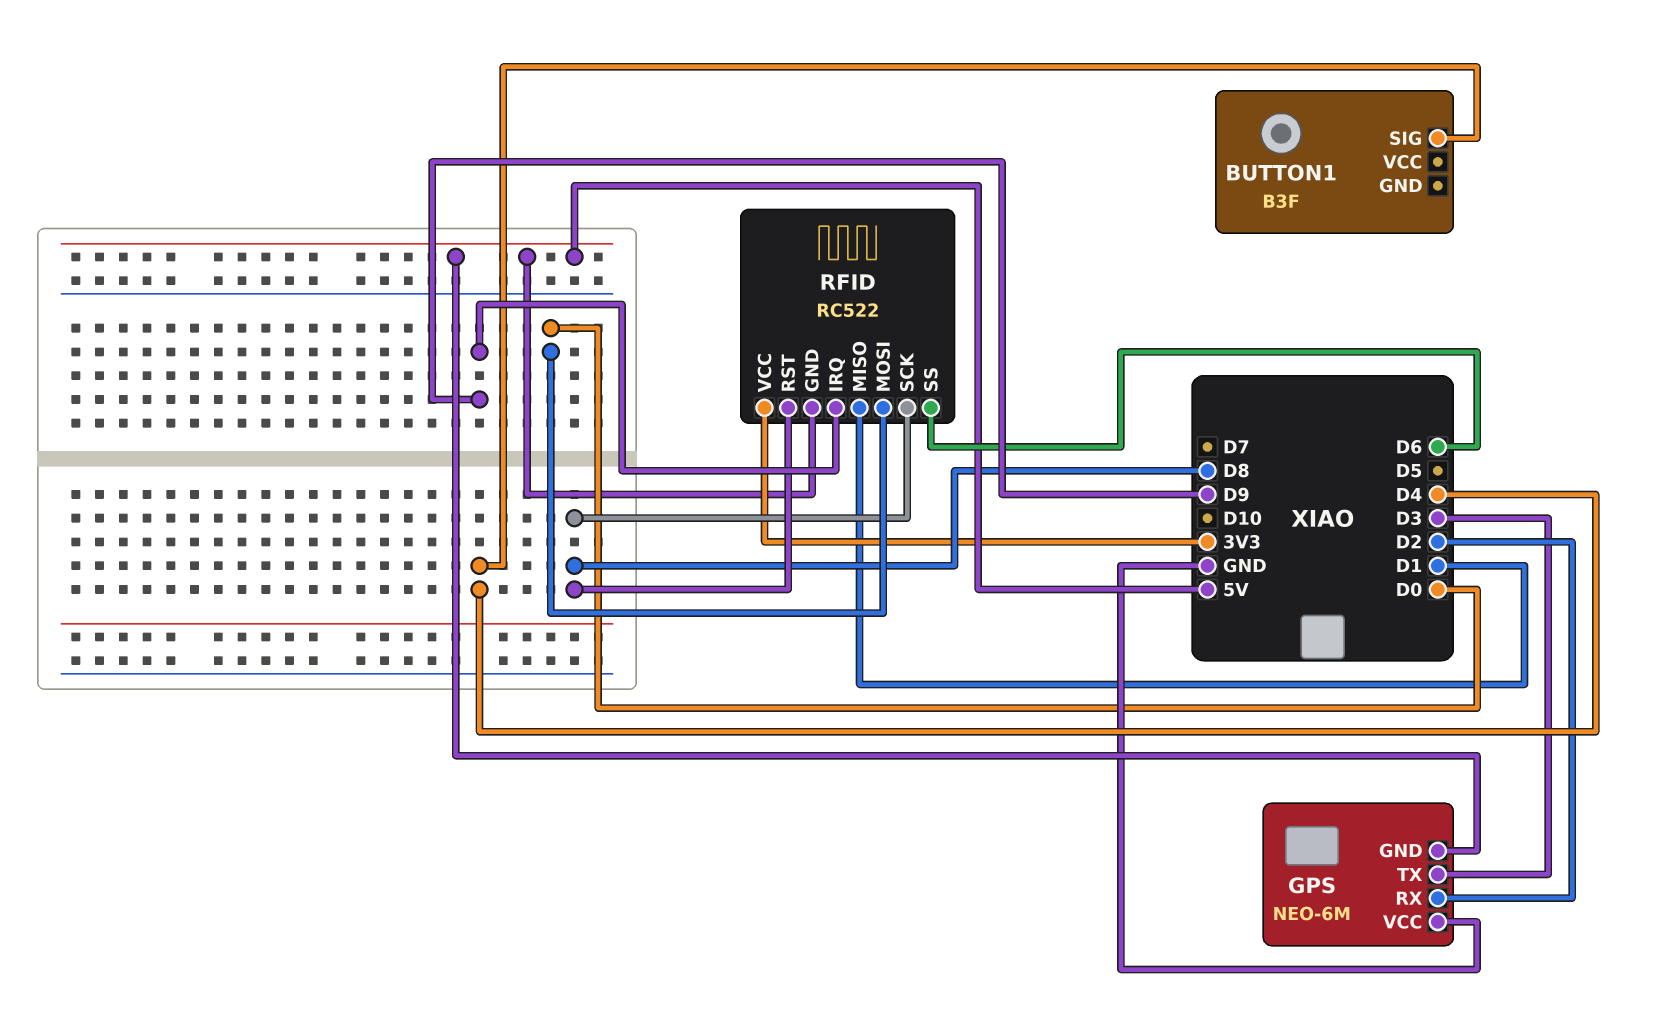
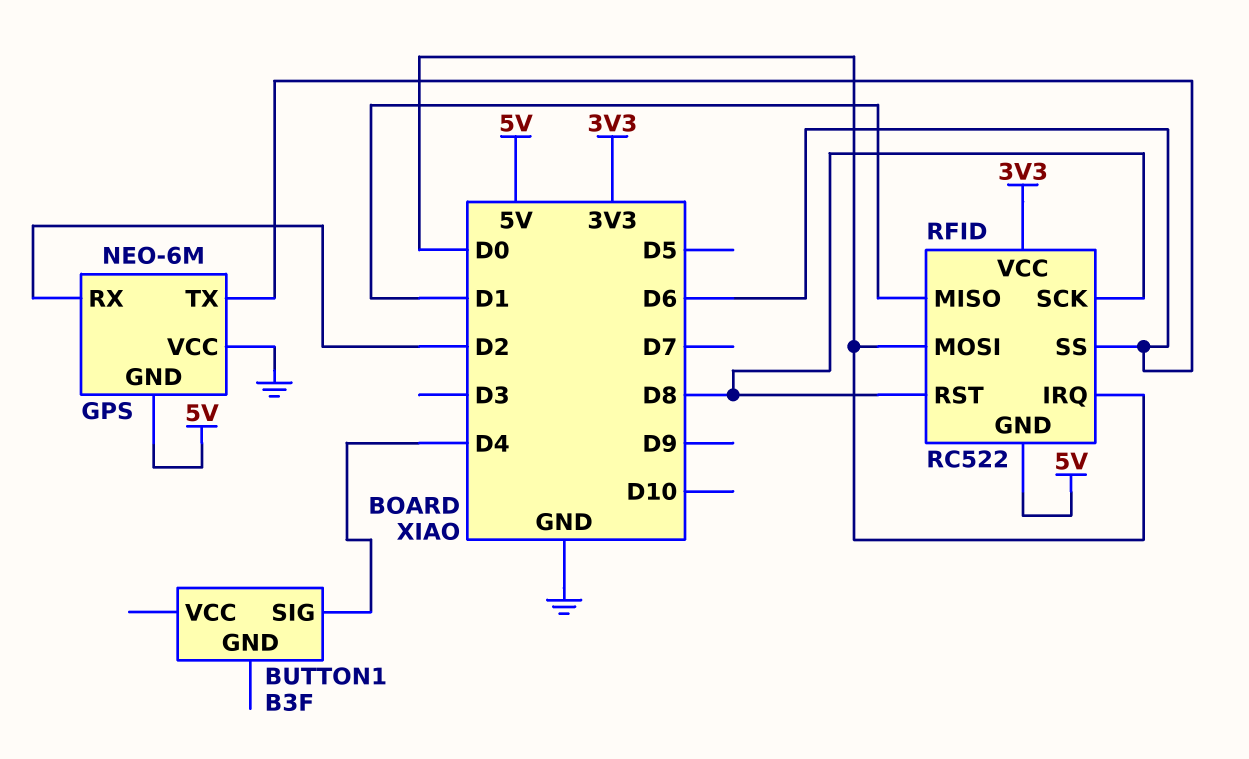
GPS pin TX: D3 -> D6
RFID pin IRQ: D9 -> D0

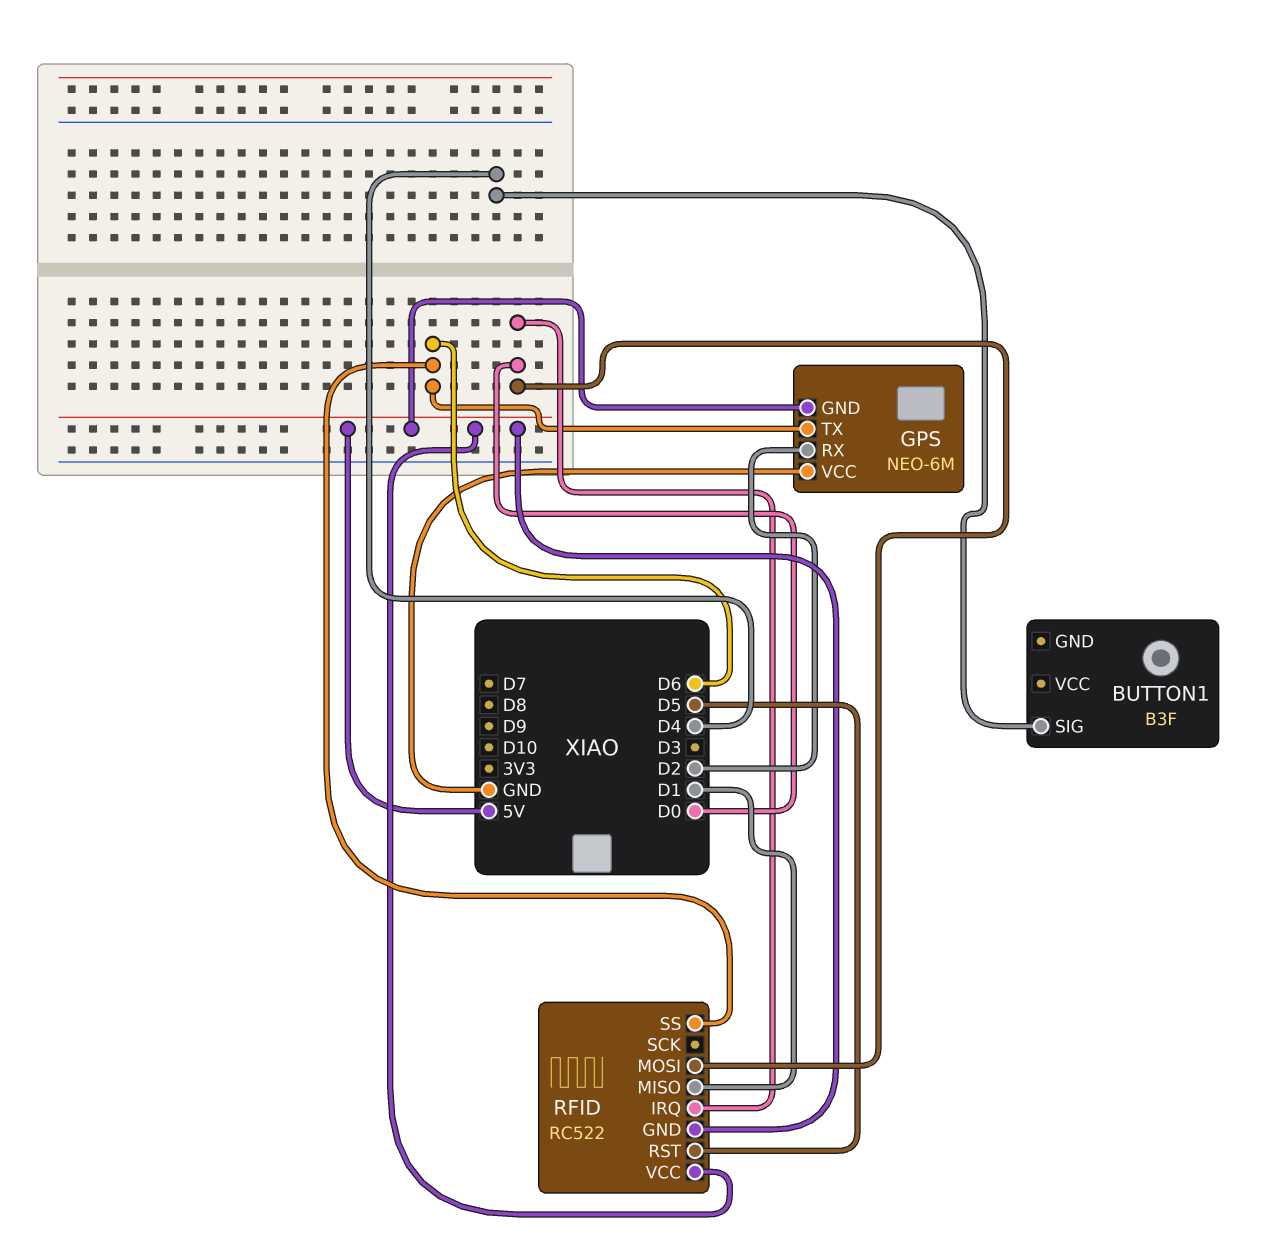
RFID pin RST: D8 -> D5
RFID pin SCK: D8 -> none
RFID pin VCC: 3V3 -> 5V

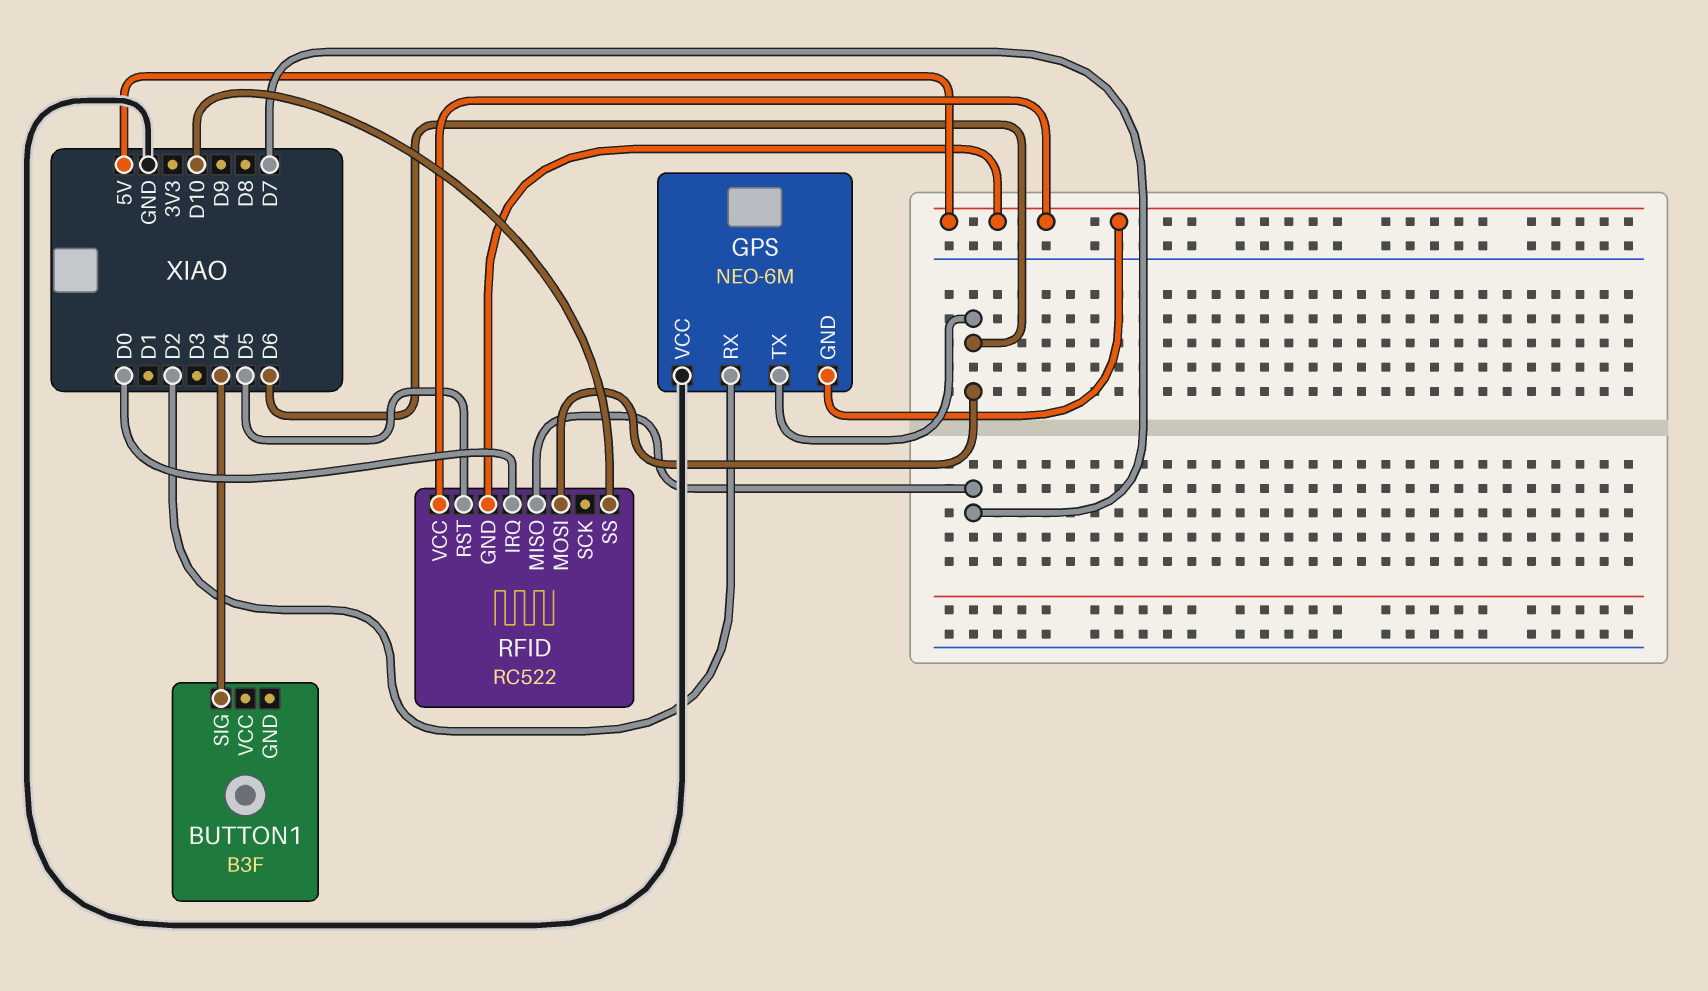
RFID pin MISO: D1 -> D7
RFID pin MOSI: D0 -> D6
RFID pin SS: D6 -> D10

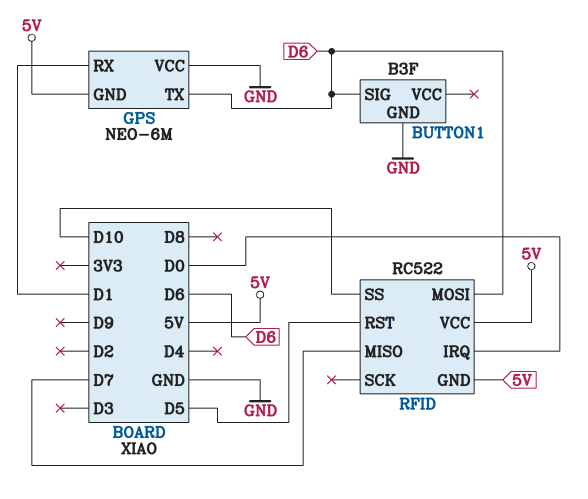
BUTTON1 pin GND: none -> GND
BUTTON1 pin SIG: D4 -> D6
GPS pin RX: D2 -> D1

